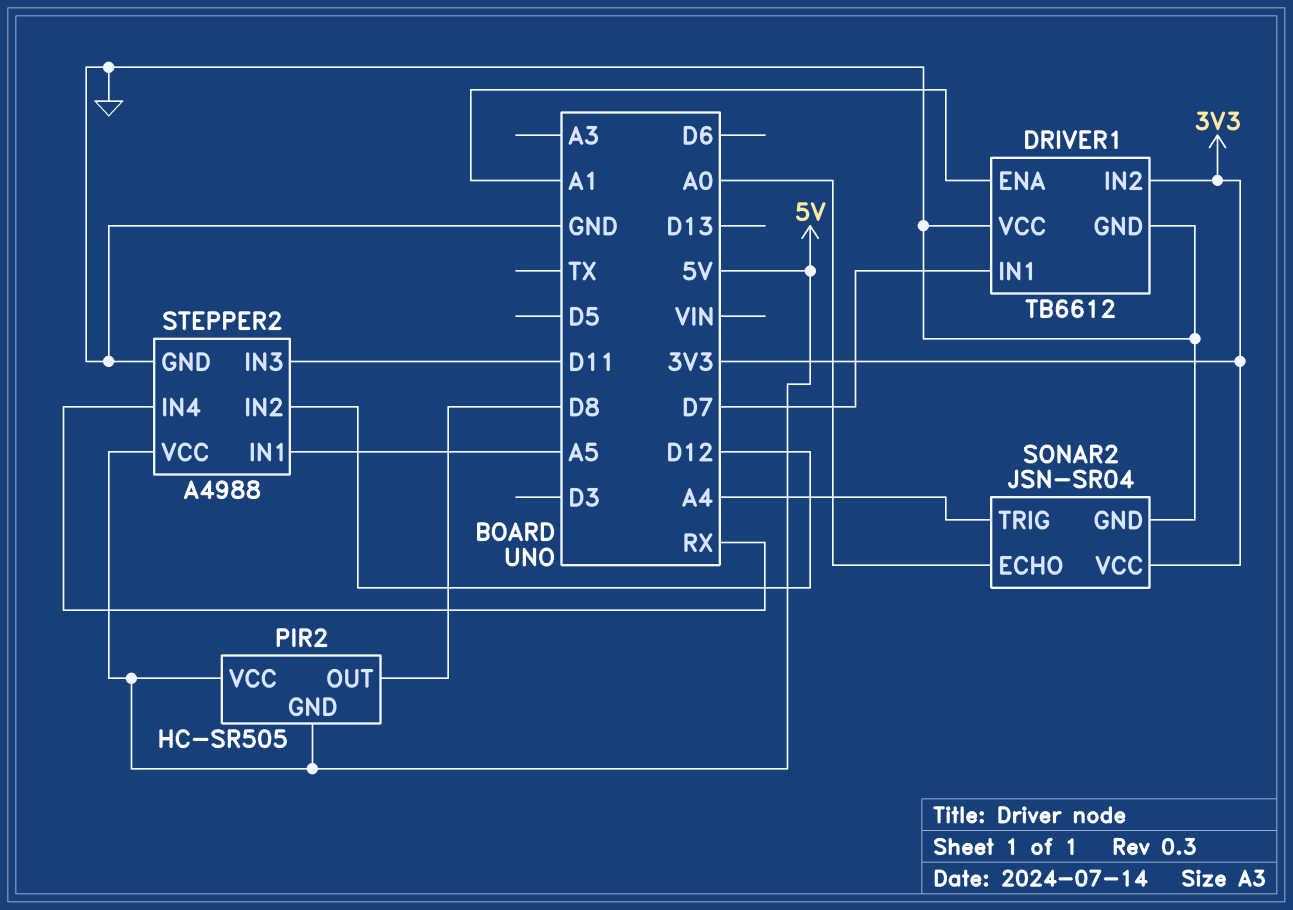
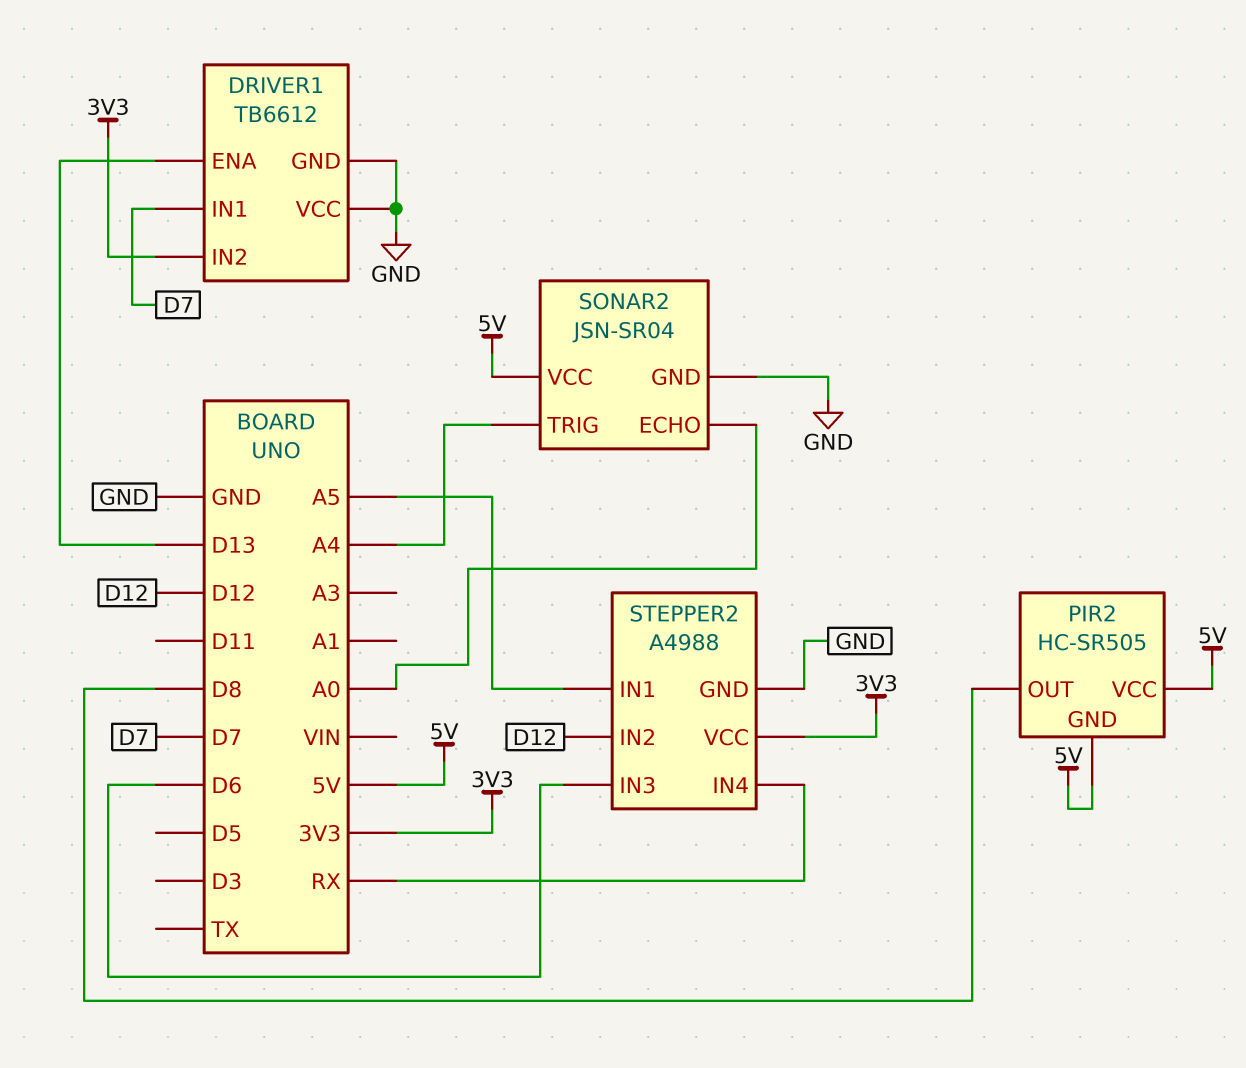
DRIVER1 pin ENA: A1 -> D13
SONAR2 pin VCC: 3V3 -> 5V
STEPPER2 pin IN3: D11 -> D6
STEPPER2 pin VCC: 5V -> 3V3

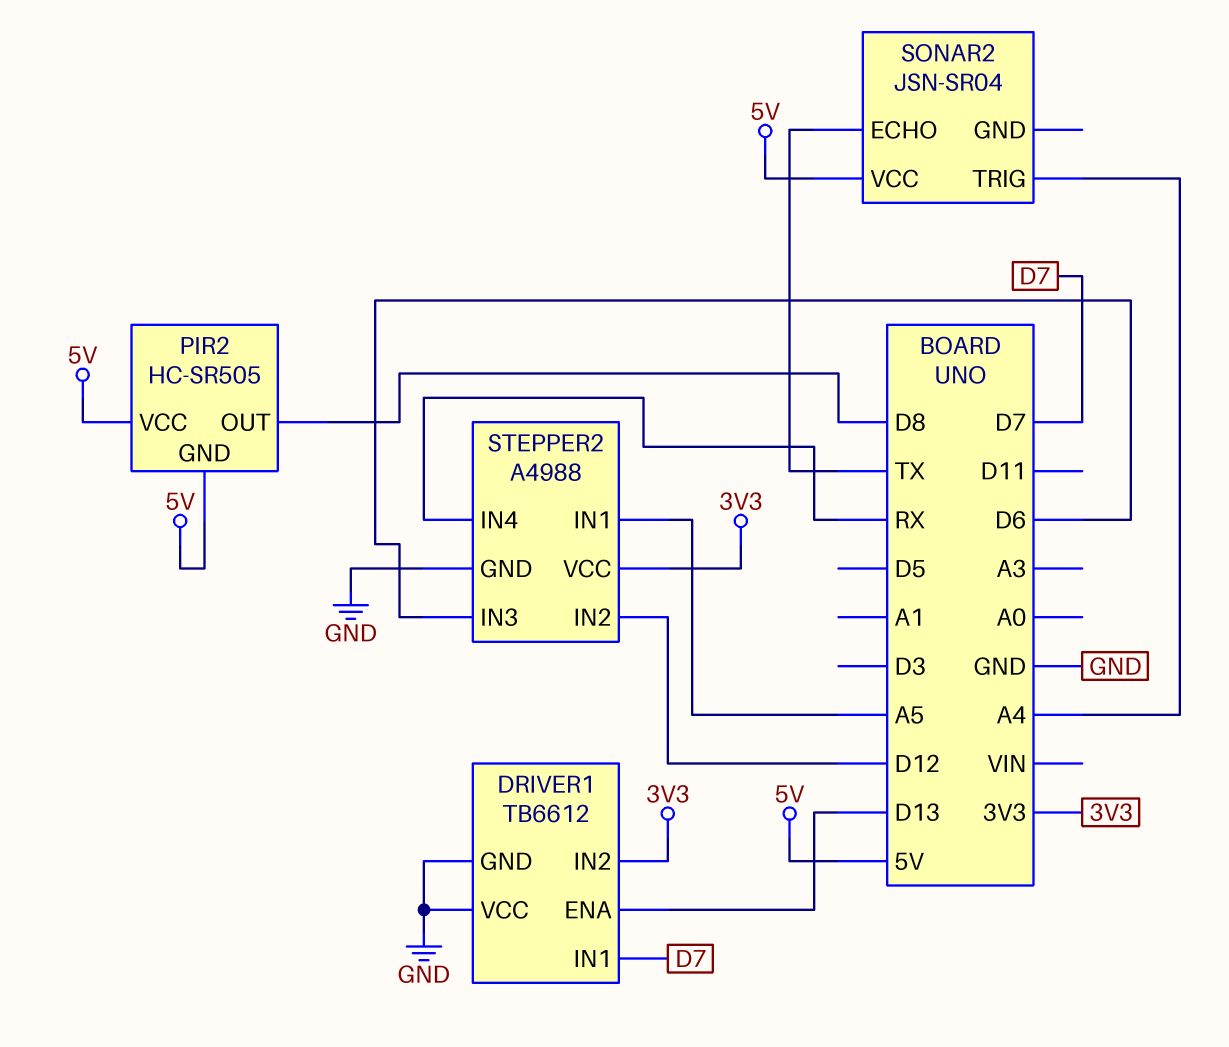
SONAR2 pin ECHO: A0 -> TX
SONAR2 pin GND: GND -> none

